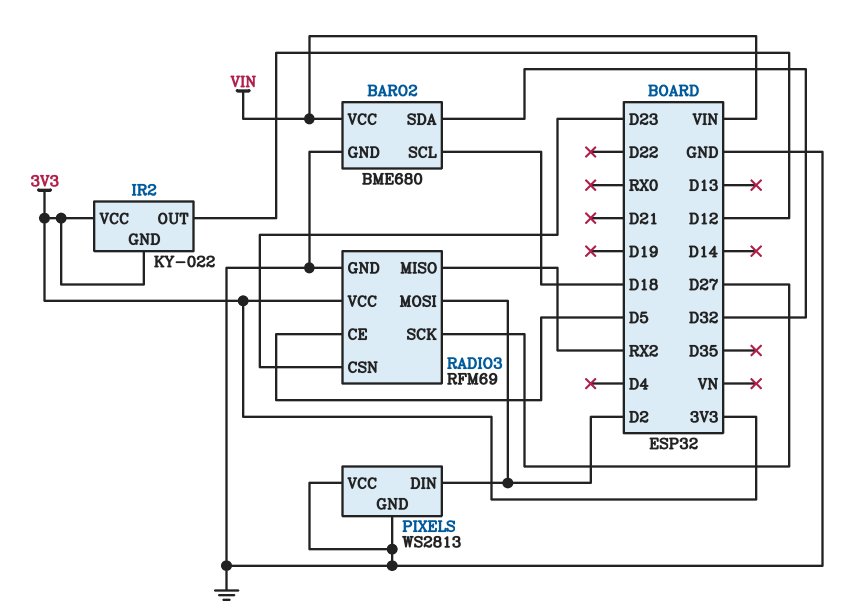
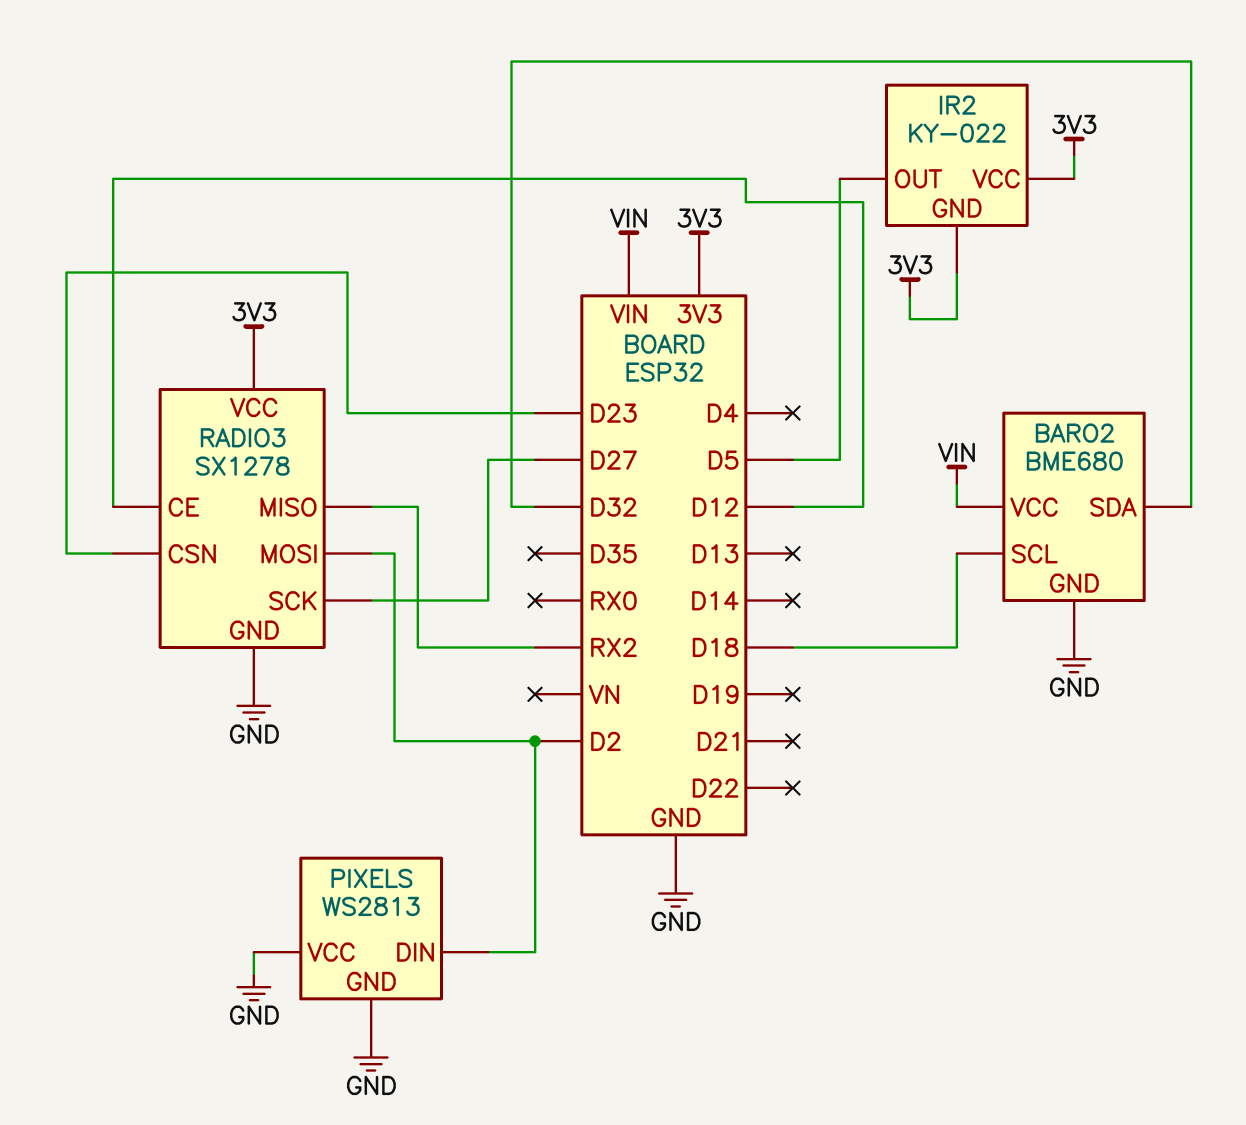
IR2 pin OUT: D12 -> D5
RADIO3: RFM69 -> SX1278
RADIO3 pin CE: D5 -> D12

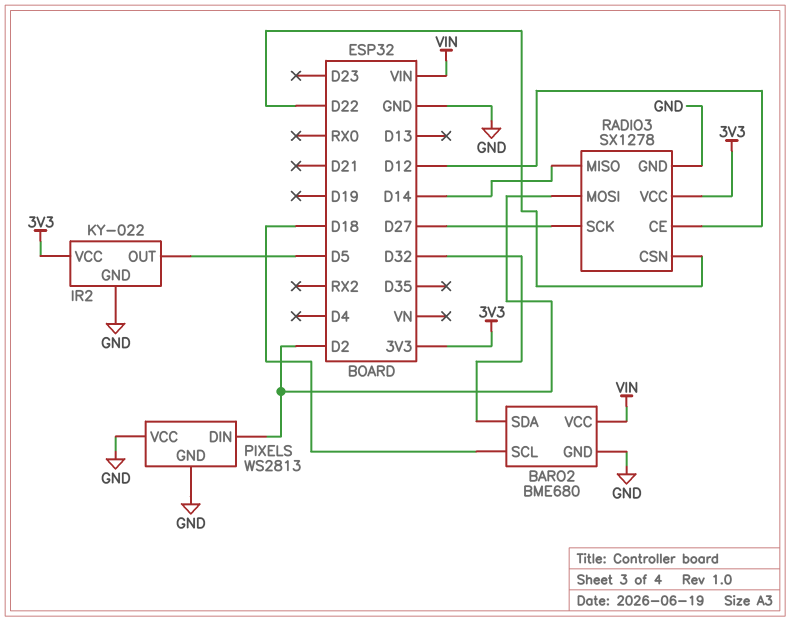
IR2 pin GND: 3V3 -> GND
RADIO3 pin CSN: D23 -> D22
RADIO3 pin MISO: RX2 -> D14

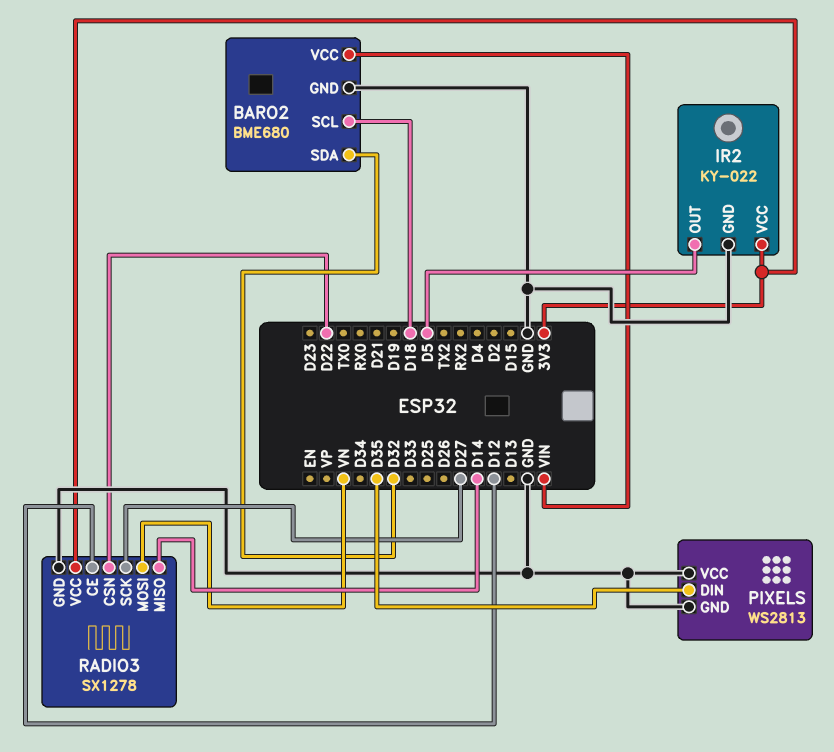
PIXELS pin DIN: D2 -> D35
RADIO3 pin MOSI: D2 -> VN

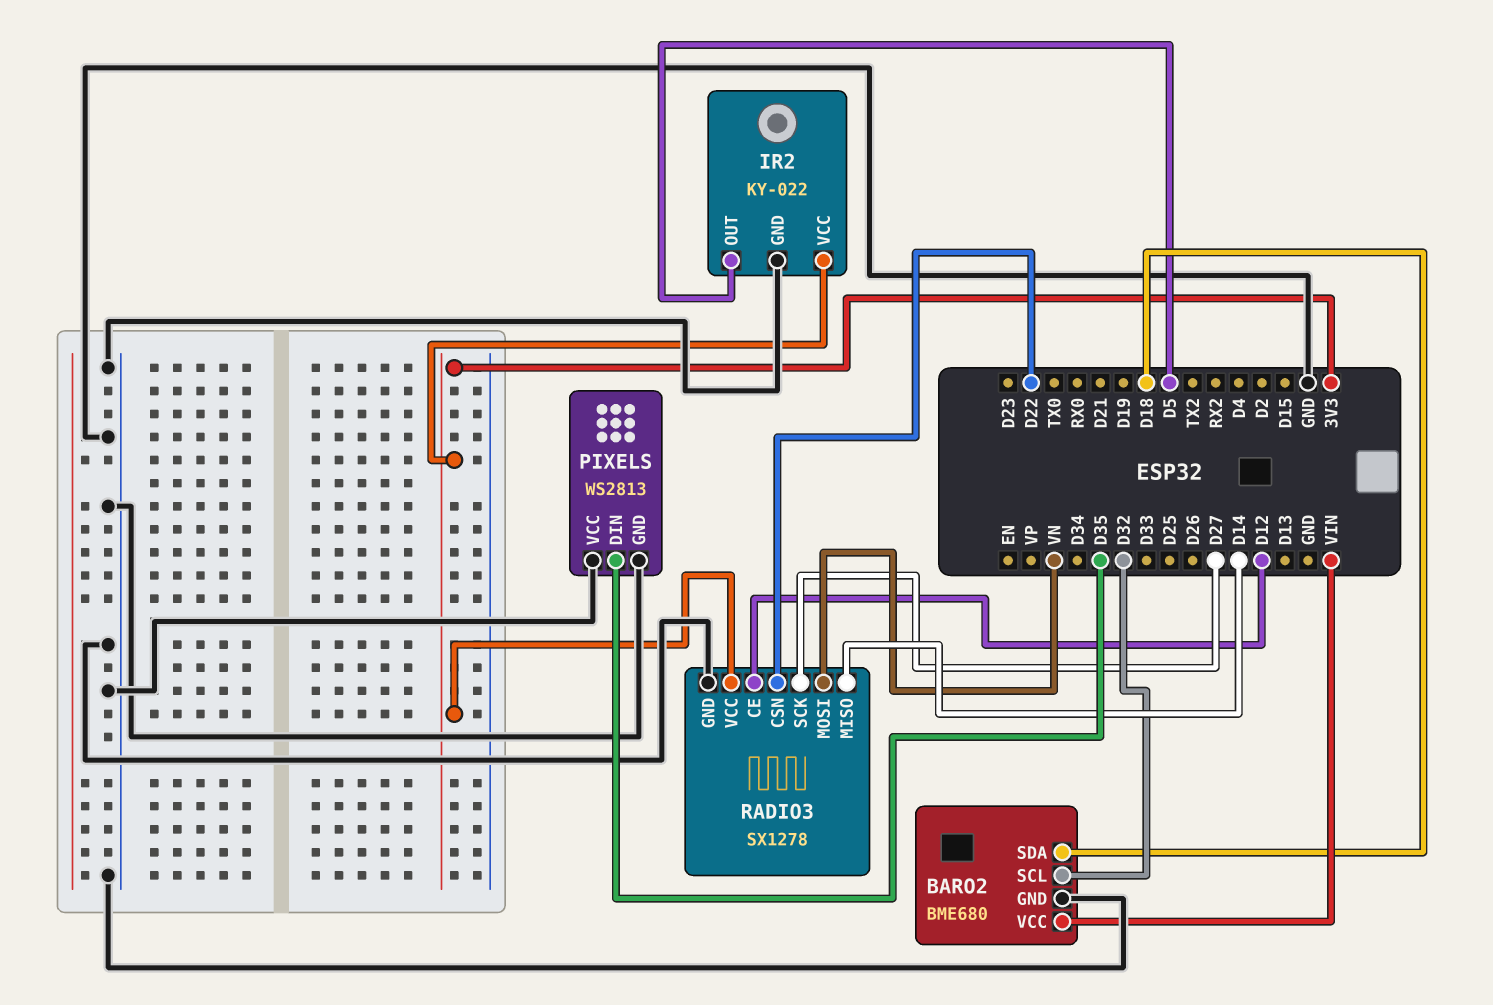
BARO2 pin SCL: D18 -> D32
BARO2 pin SDA: D32 -> D18

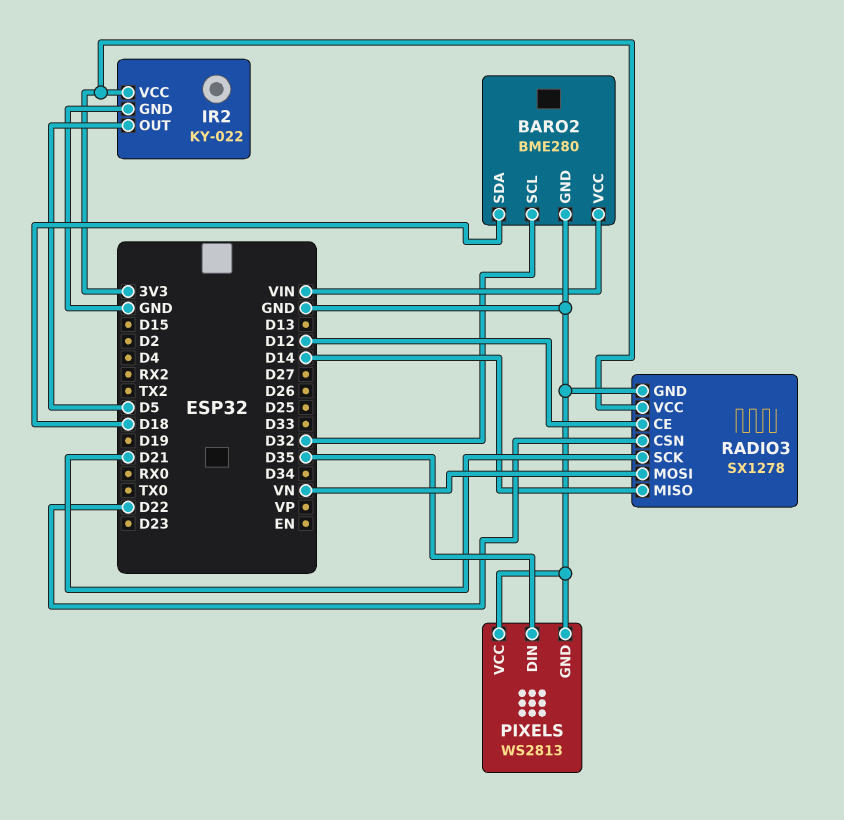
BARO2: BME680 -> BME280
RADIO3 pin SCK: D27 -> D21

